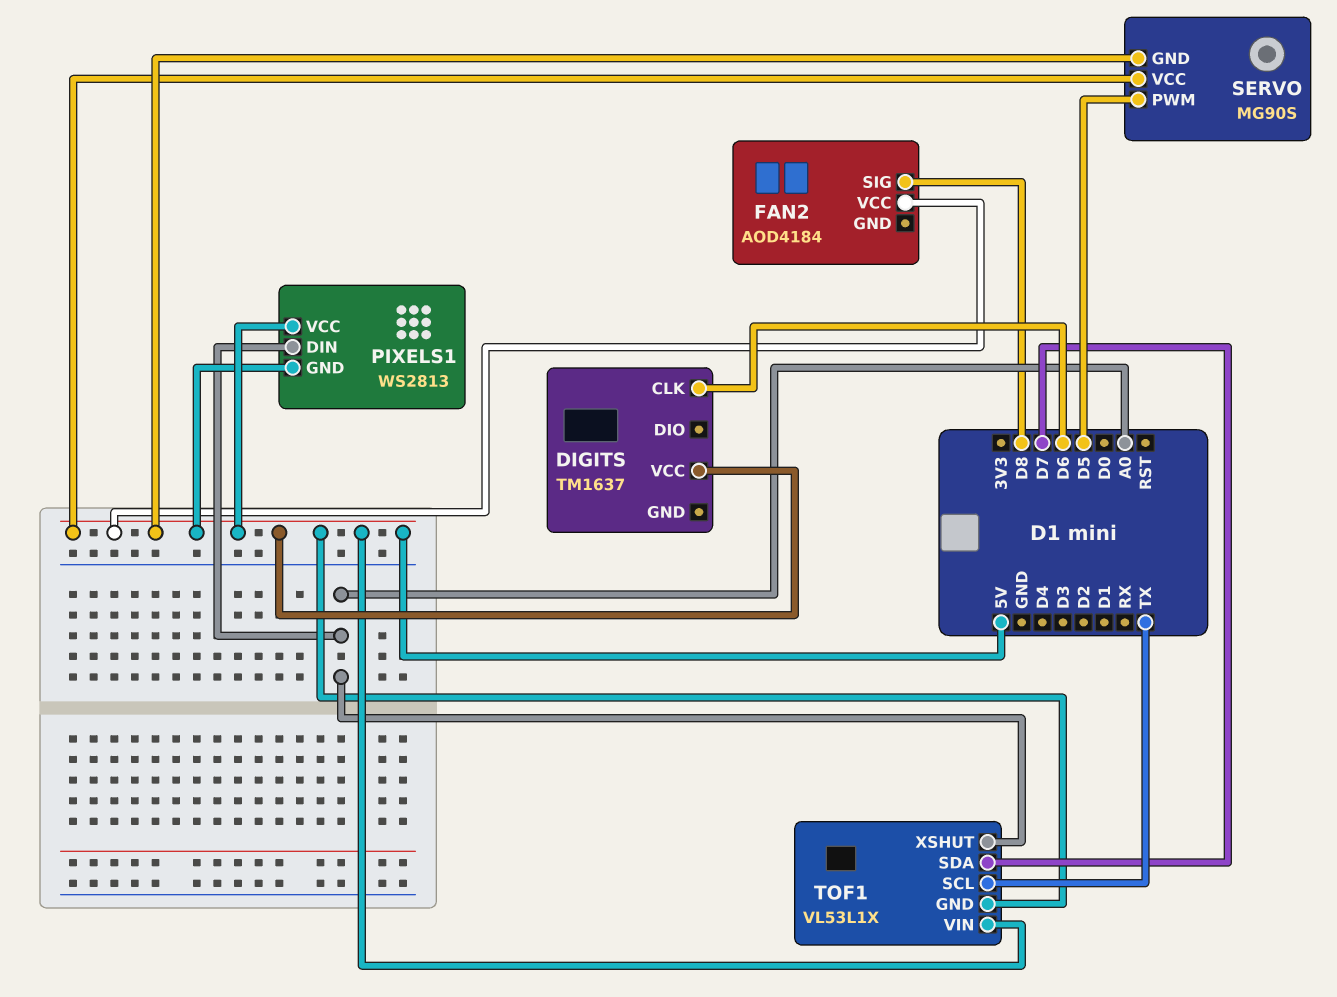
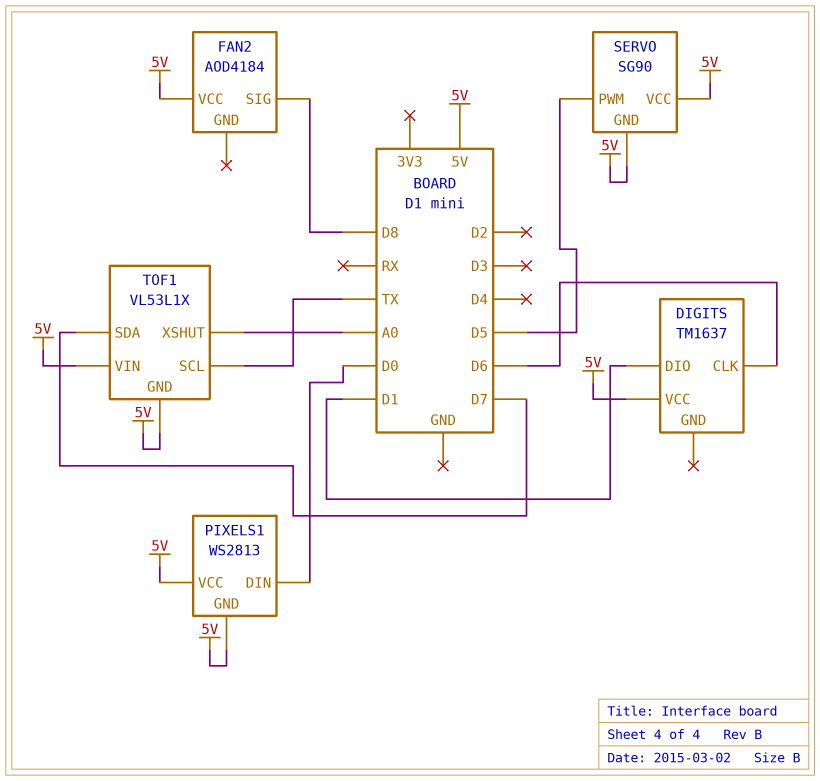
DIGITS pin DIO: none -> D1
PIXELS1 pin DIN: A0 -> D0
SERVO: MG90S -> SG90

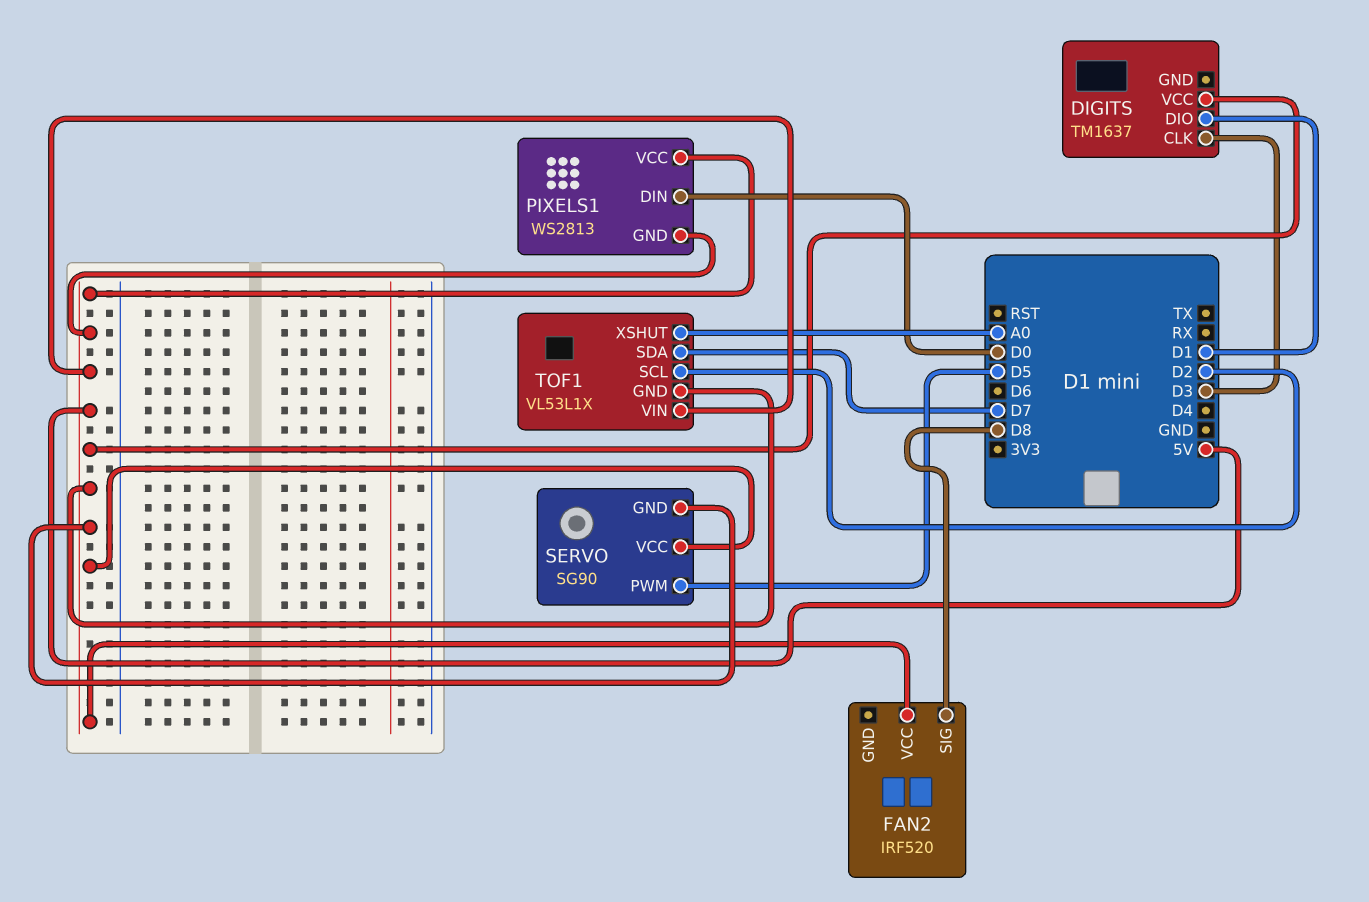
DIGITS pin CLK: D6 -> D3
FAN2: AOD4184 -> IRF520
TOF1 pin SCL: TX -> D2

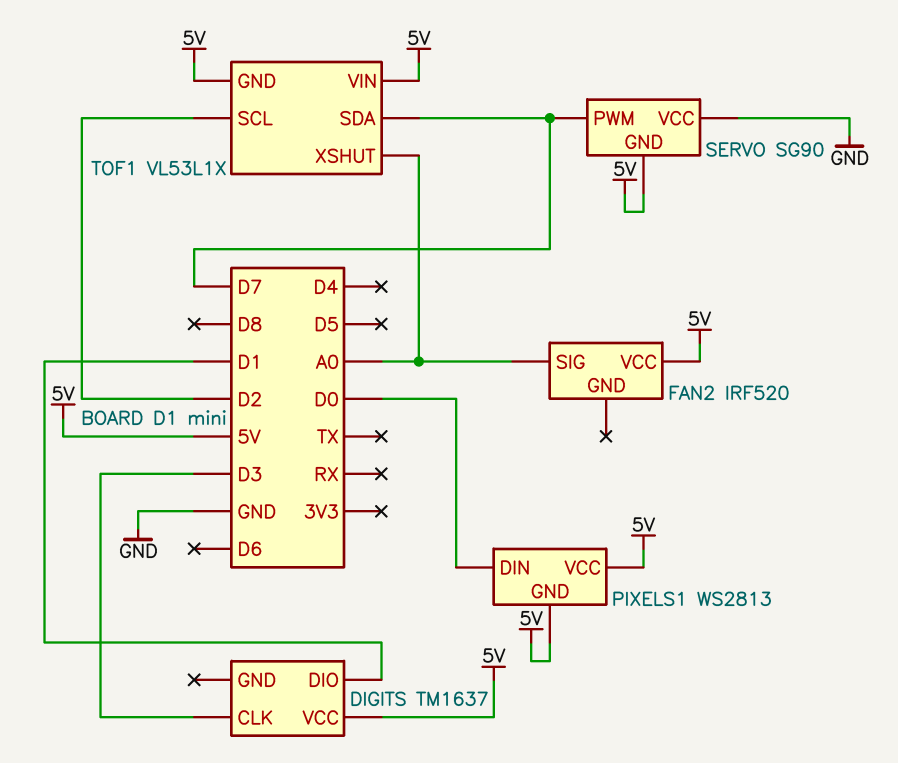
FAN2 pin SIG: D8 -> A0
SERVO pin PWM: D5 -> D7
SERVO pin VCC: 5V -> GND

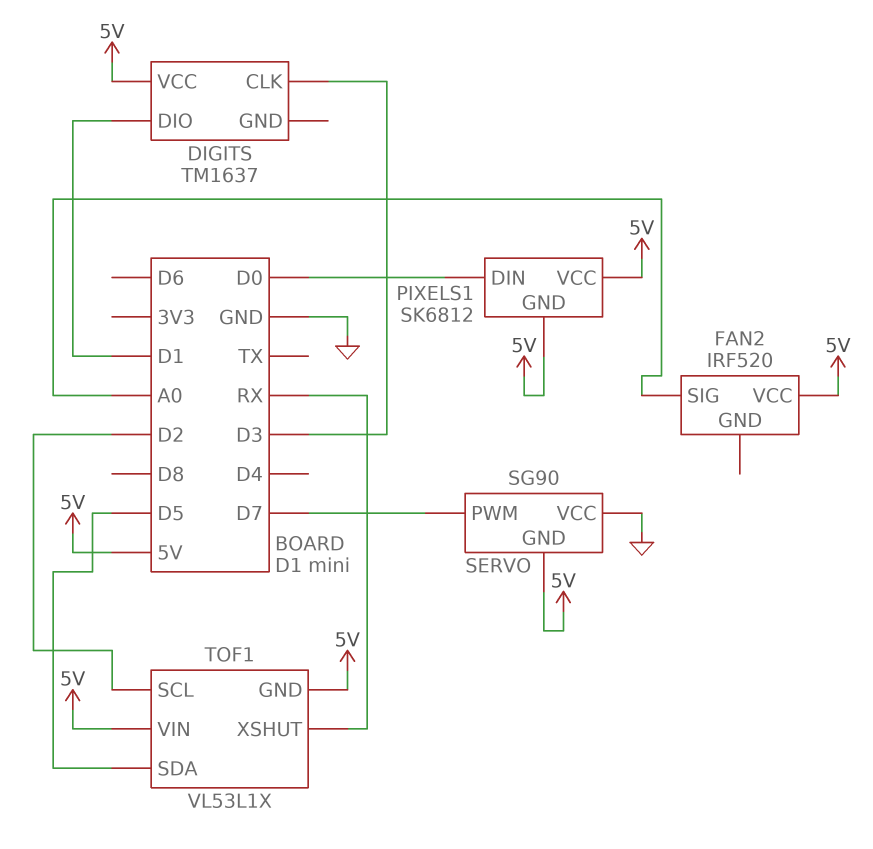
PIXELS1: WS2813 -> SK6812
TOF1 pin SDA: D7 -> D5
TOF1 pin XSHUT: A0 -> RX

